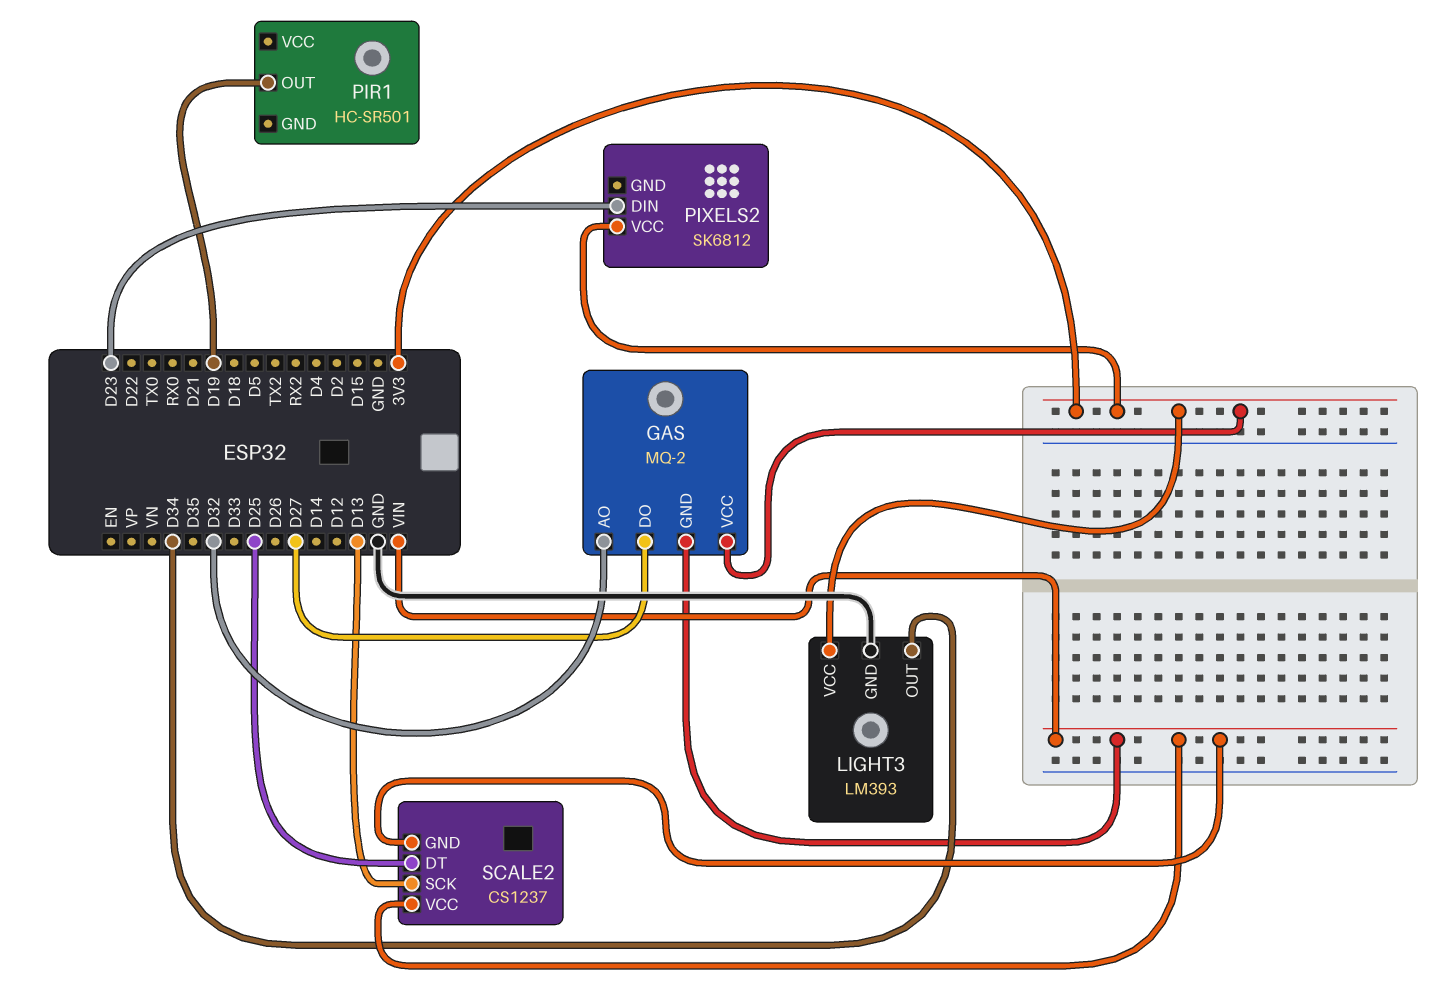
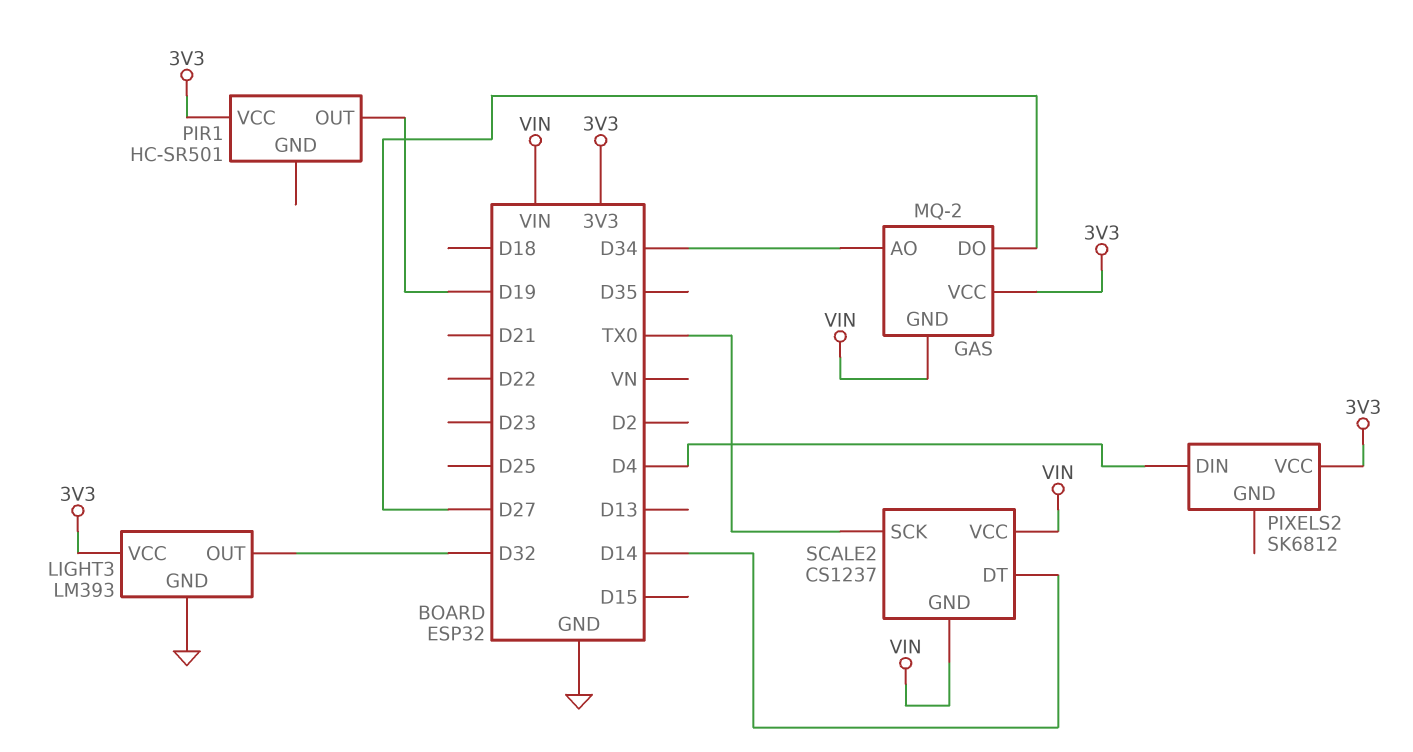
GAS pin AO: D32 -> D34
LIGHT3 pin OUT: D34 -> D32
PIR1 pin VCC: none -> 3V3
PIXELS2 pin DIN: D23 -> D4
SCALE2 pin DT: D25 -> D14
SCALE2 pin SCK: D13 -> TX0

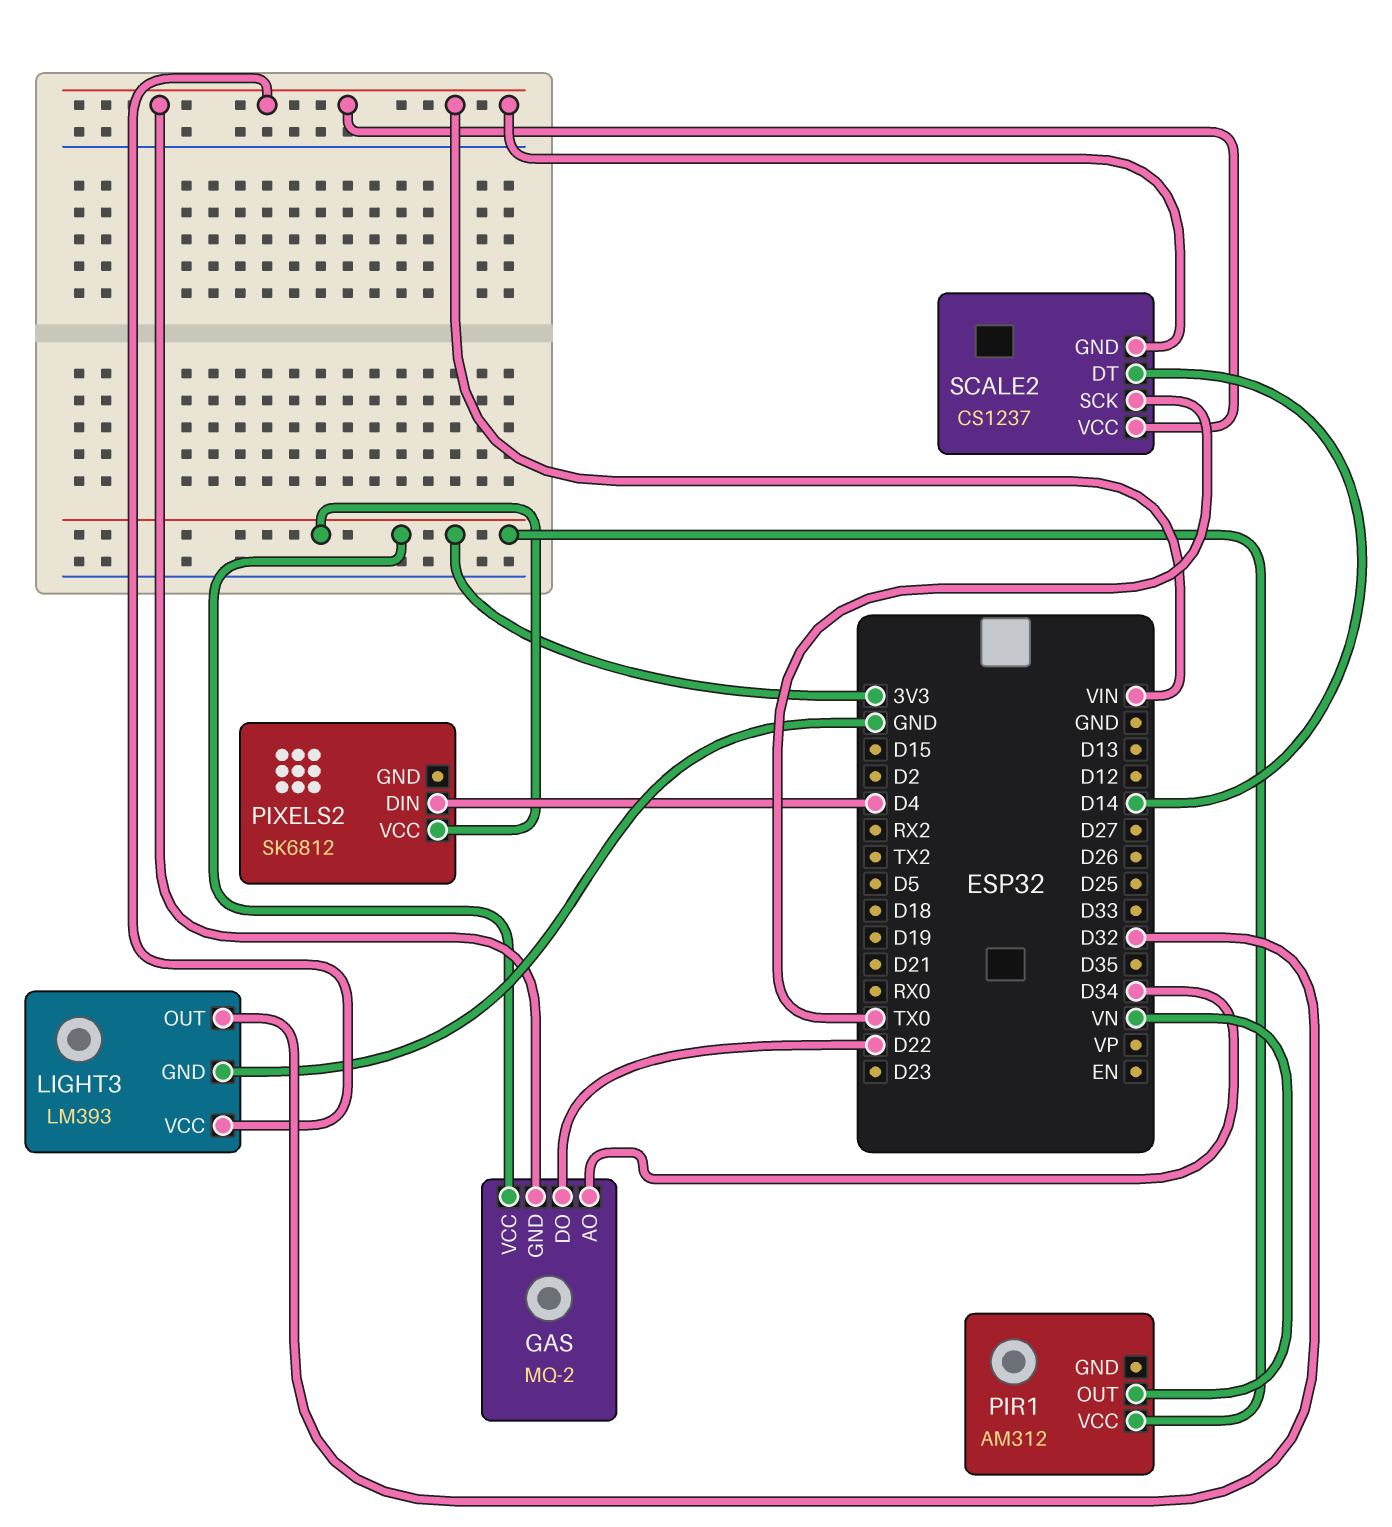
GAS pin DO: D27 -> D22
LIGHT3 pin VCC: 3V3 -> VIN
PIR1: HC-SR501 -> AM312
PIR1 pin OUT: D19 -> VN

